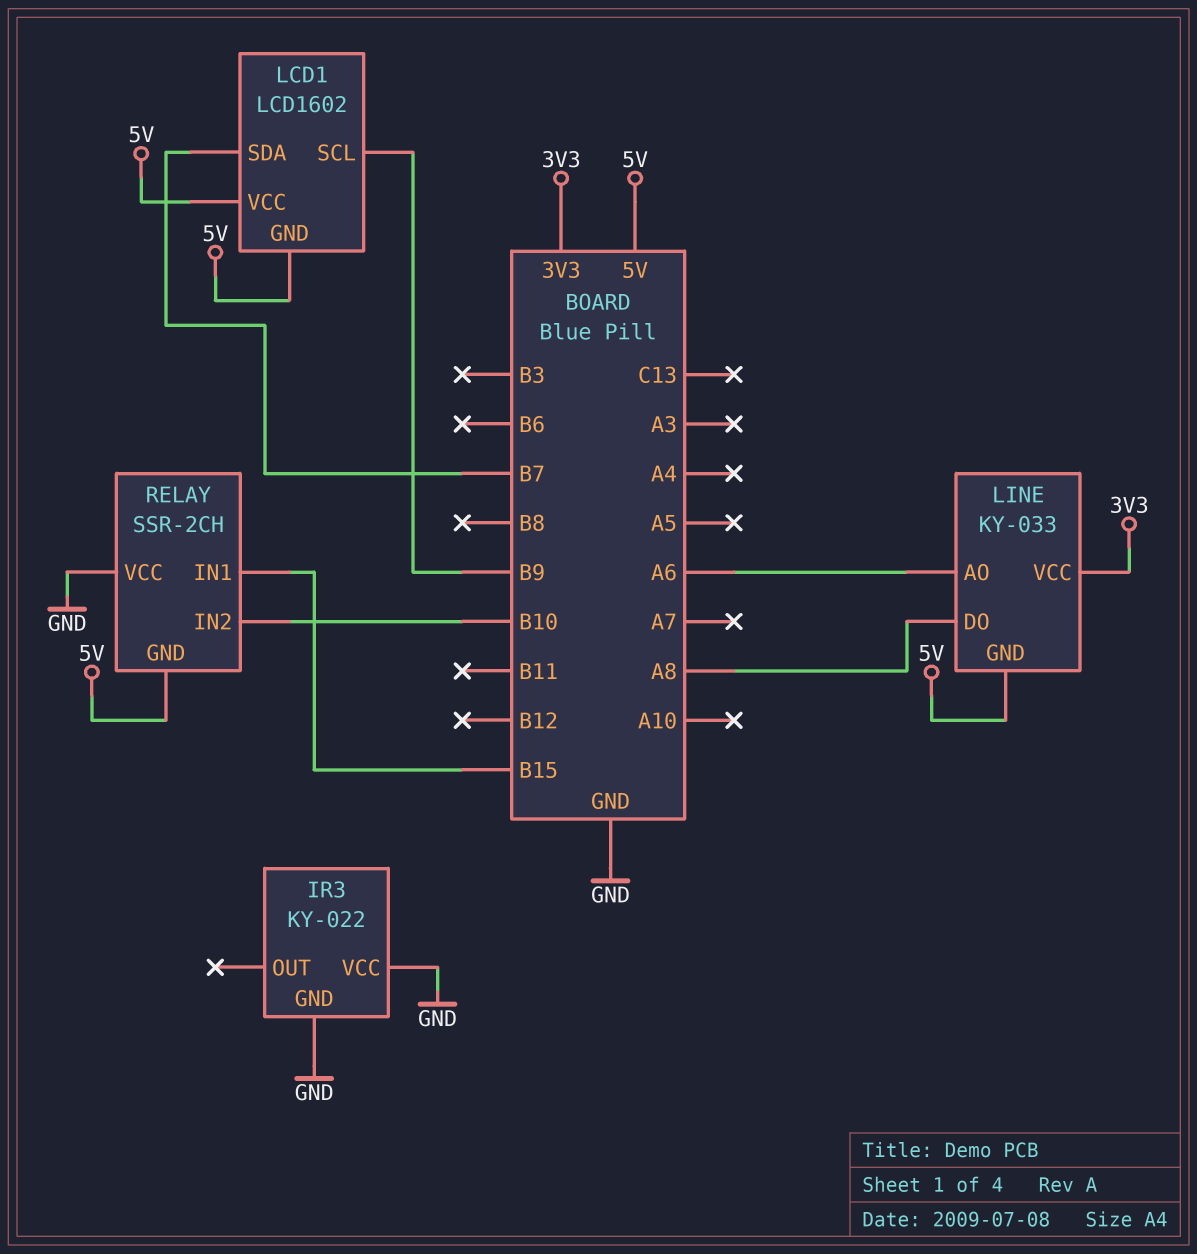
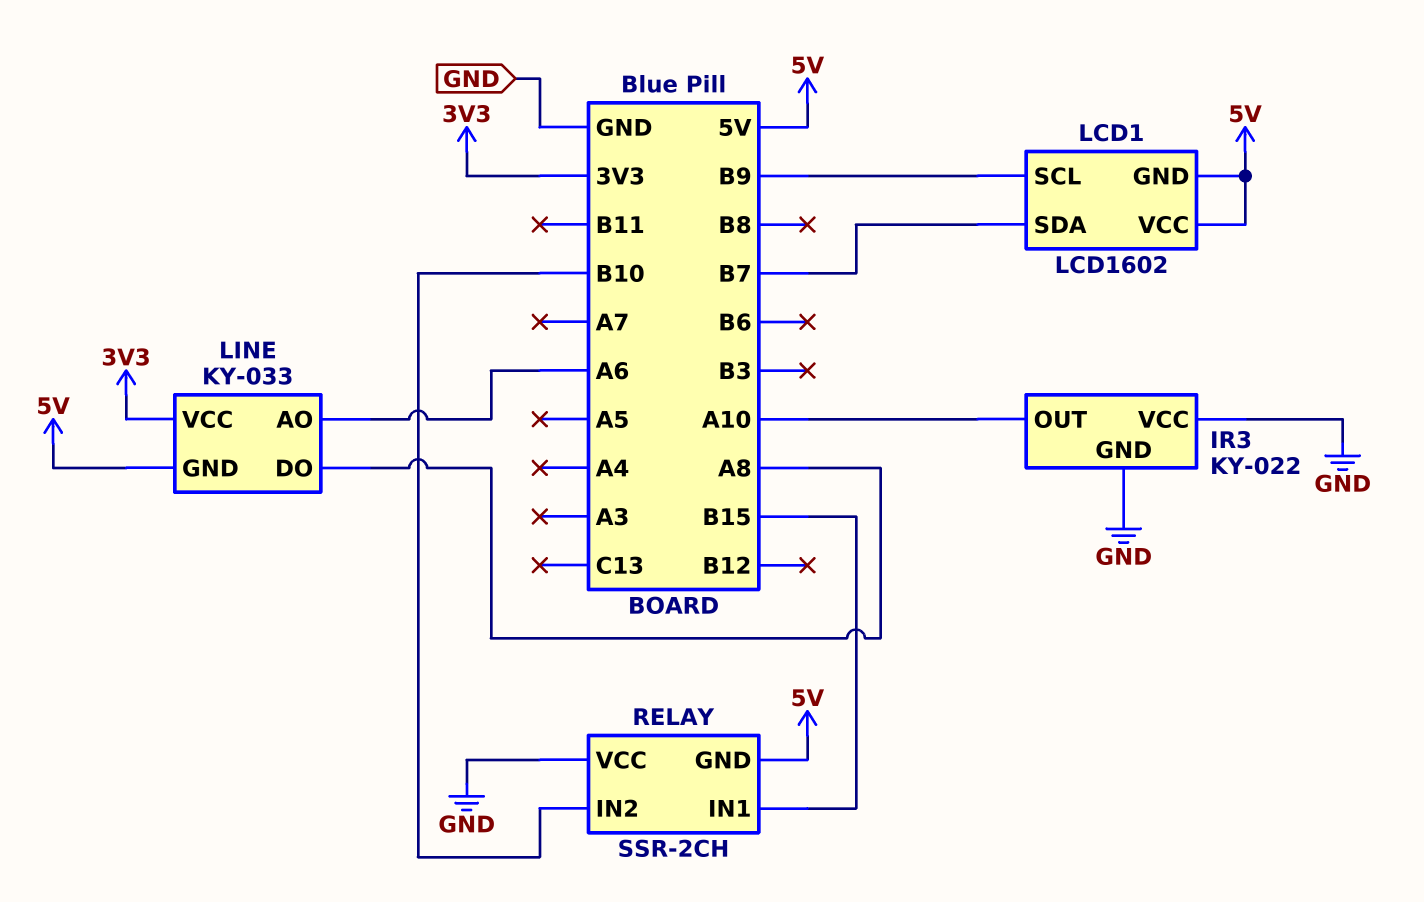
IR3 pin OUT: none -> A10

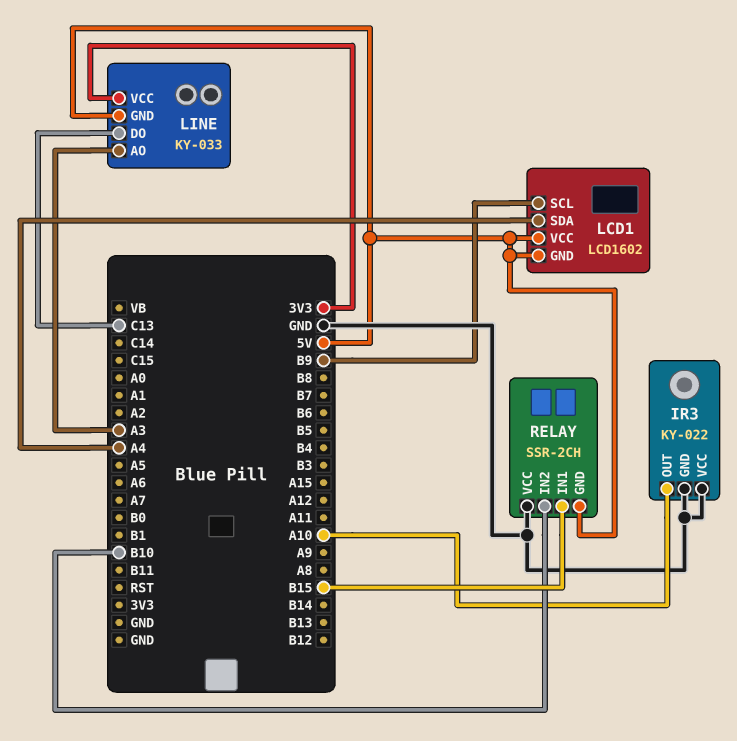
LCD1 pin SDA: B7 -> A4
LINE pin AO: A6 -> A3
LINE pin DO: A8 -> C13

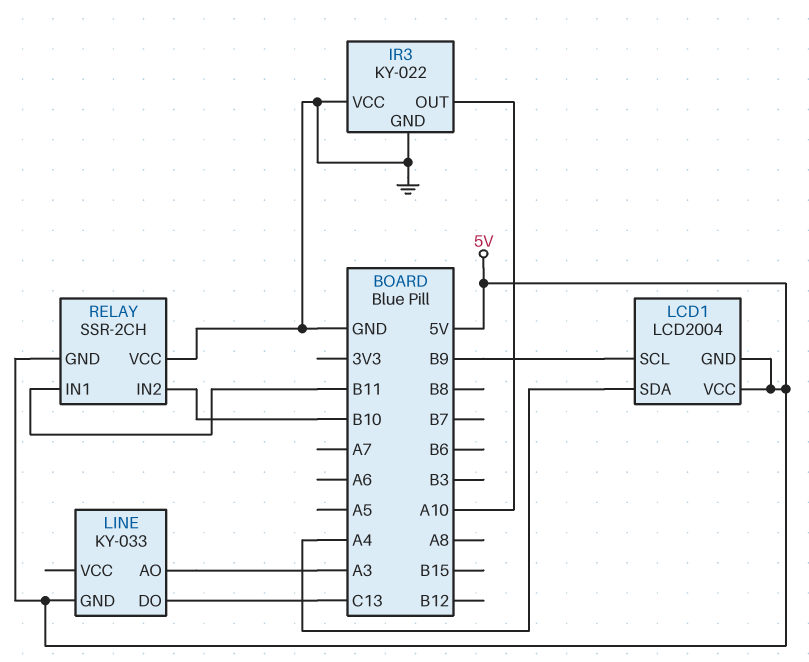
LCD1: LCD1602 -> LCD2004
LINE pin VCC: 3V3 -> none
RELAY pin IN1: B15 -> B11

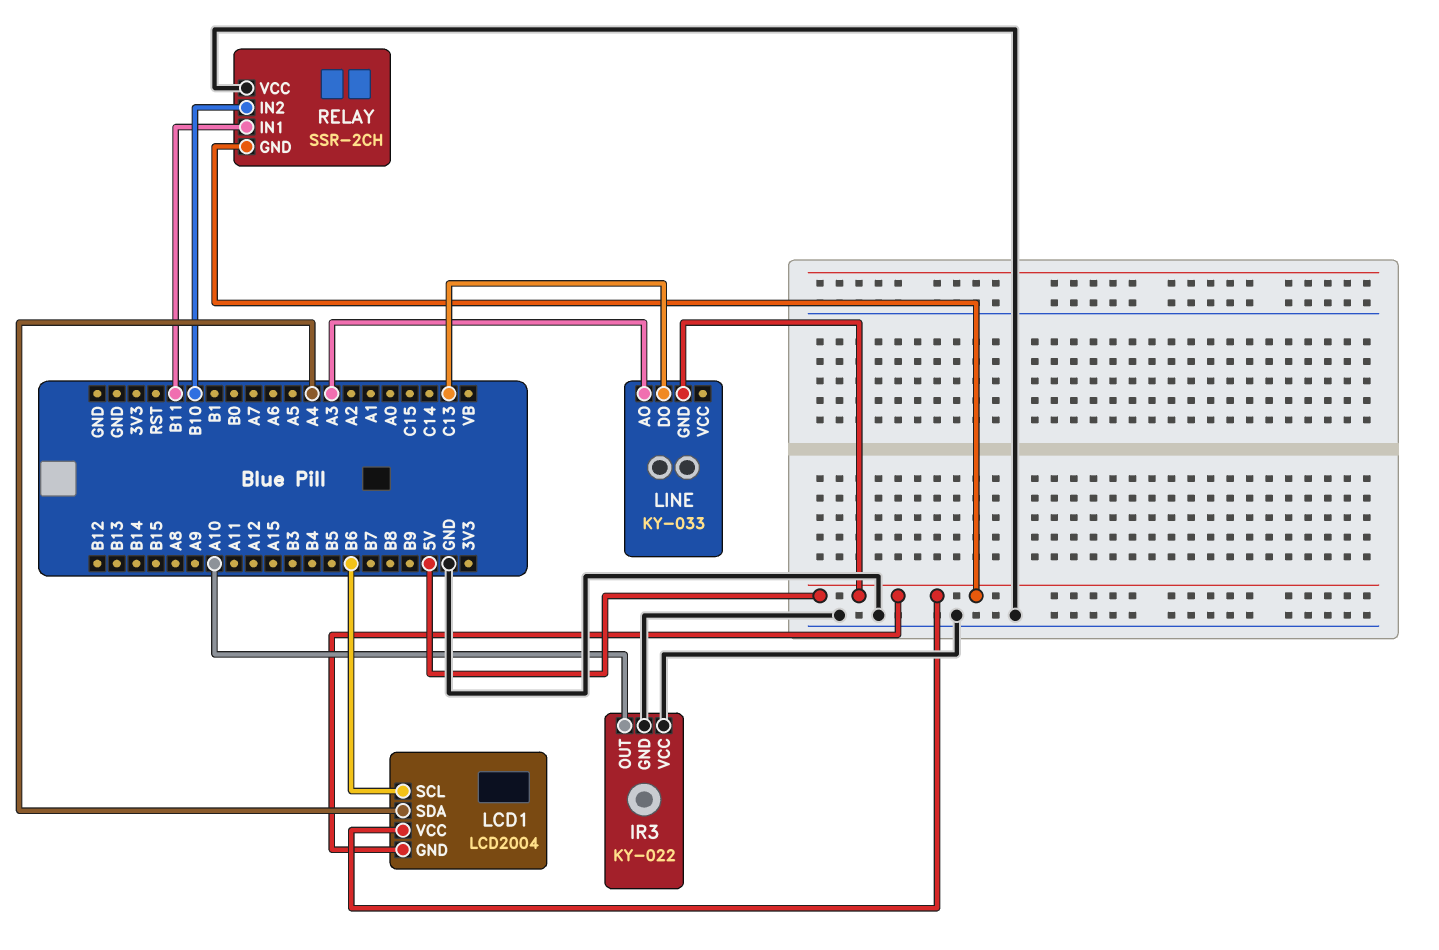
LCD1 pin SCL: B9 -> B6

